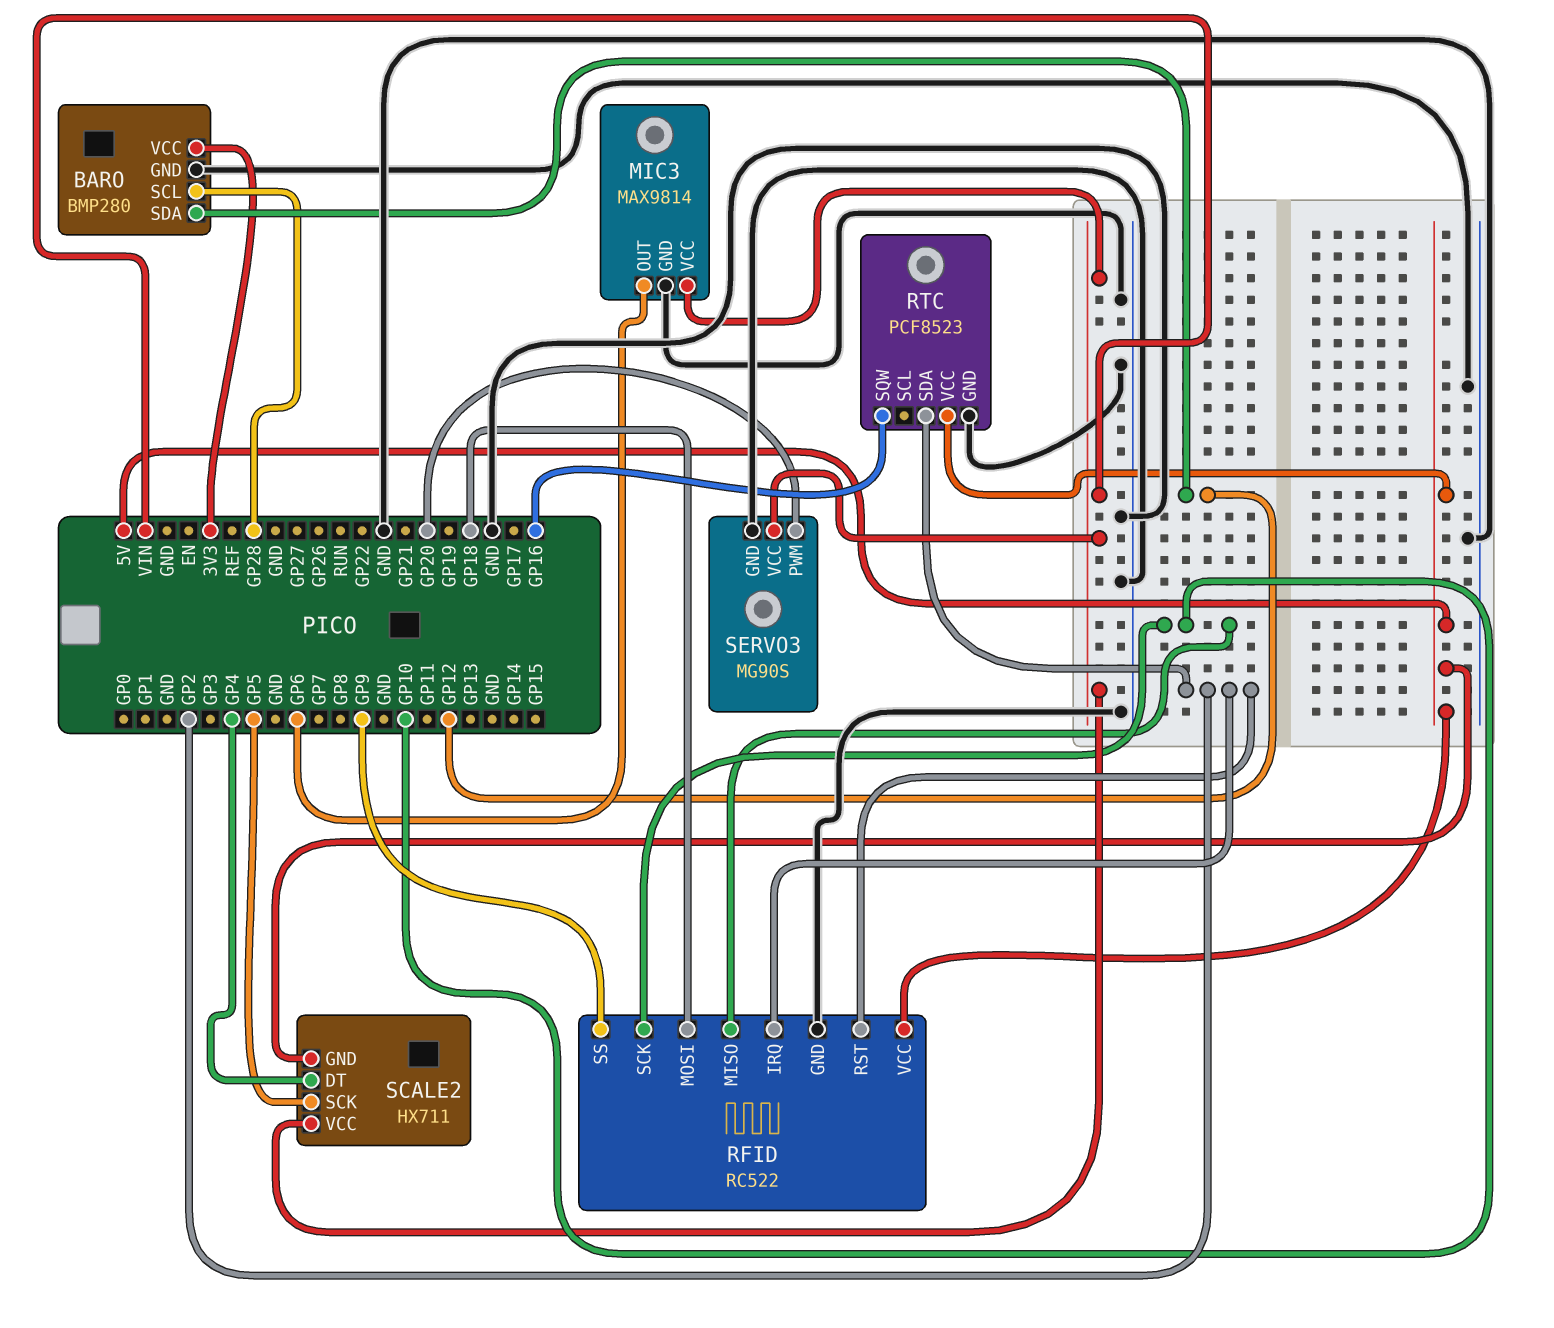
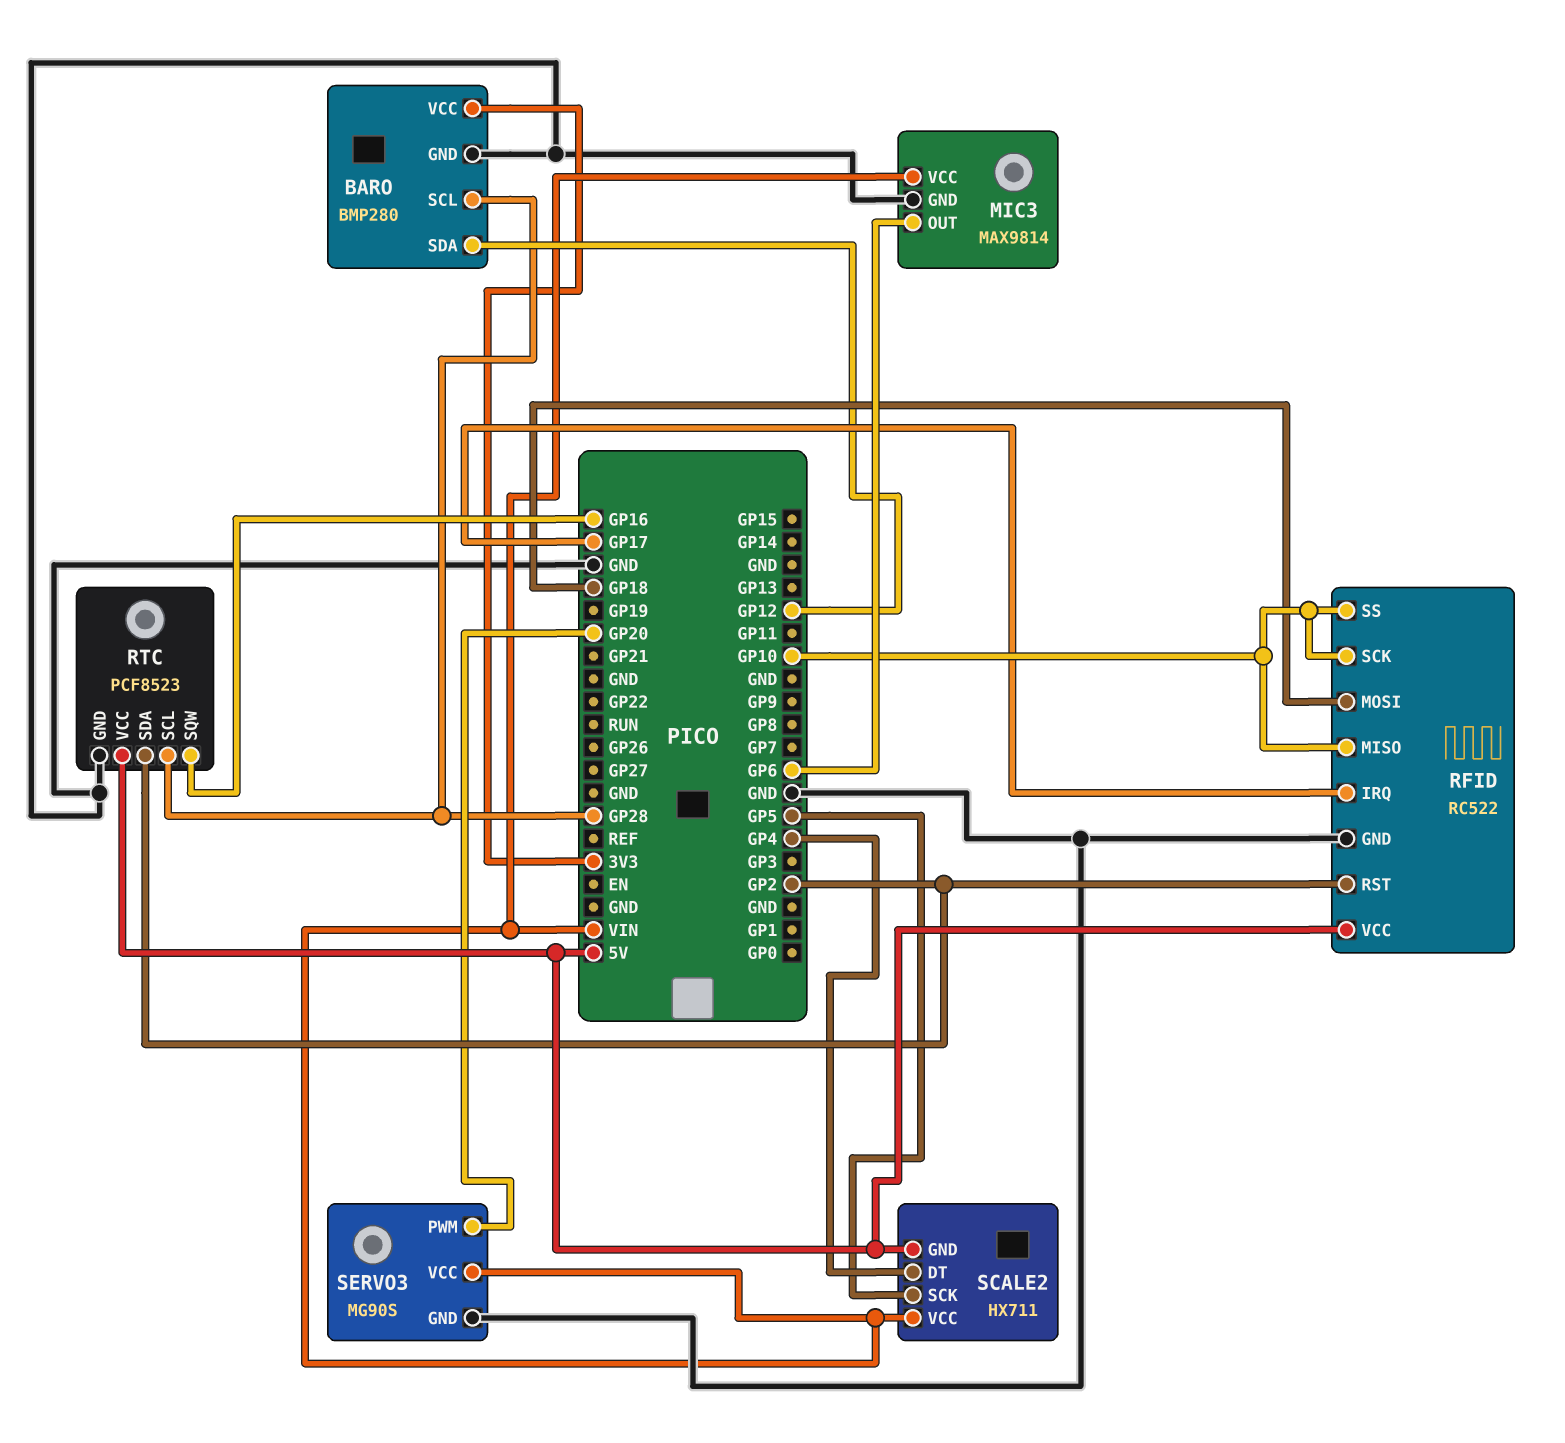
RFID pin IRQ: GP2 -> GP17
RFID pin SS: GP9 -> GP10
RTC pin SCL: none -> GP28

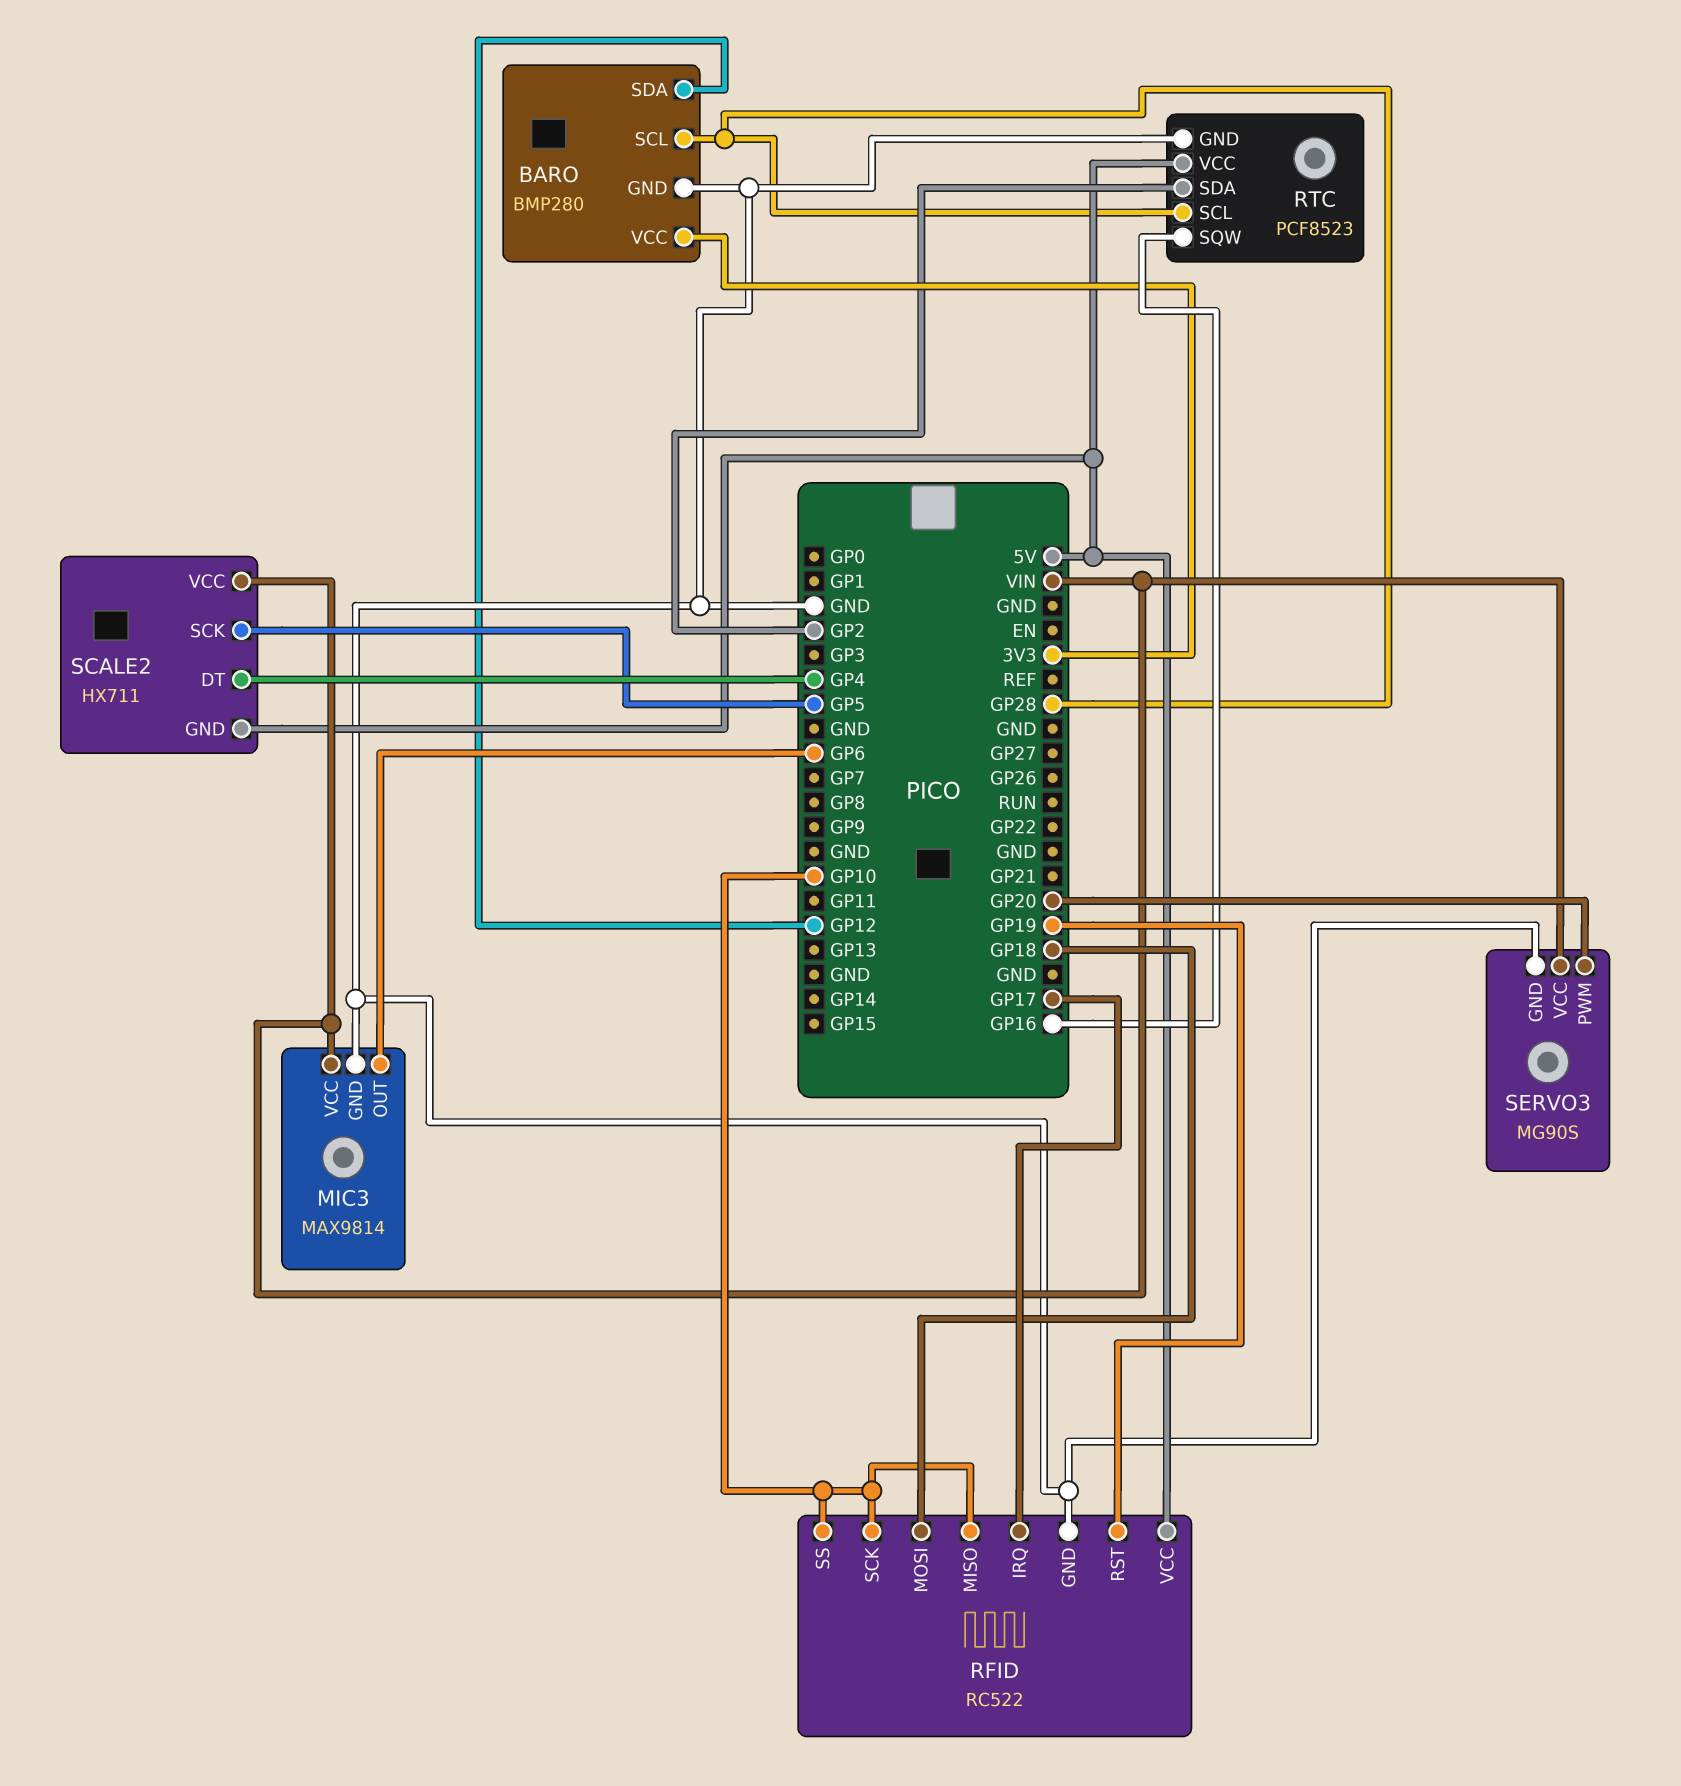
RFID pin RST: GP2 -> GP19

